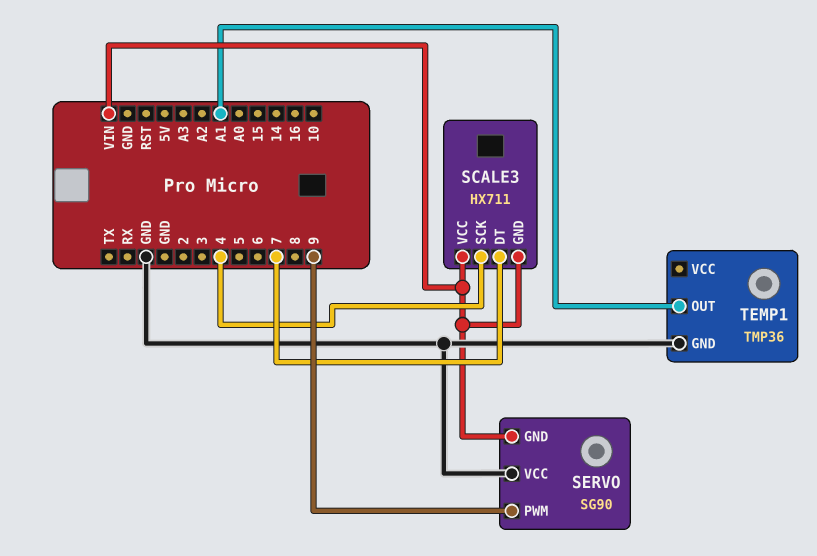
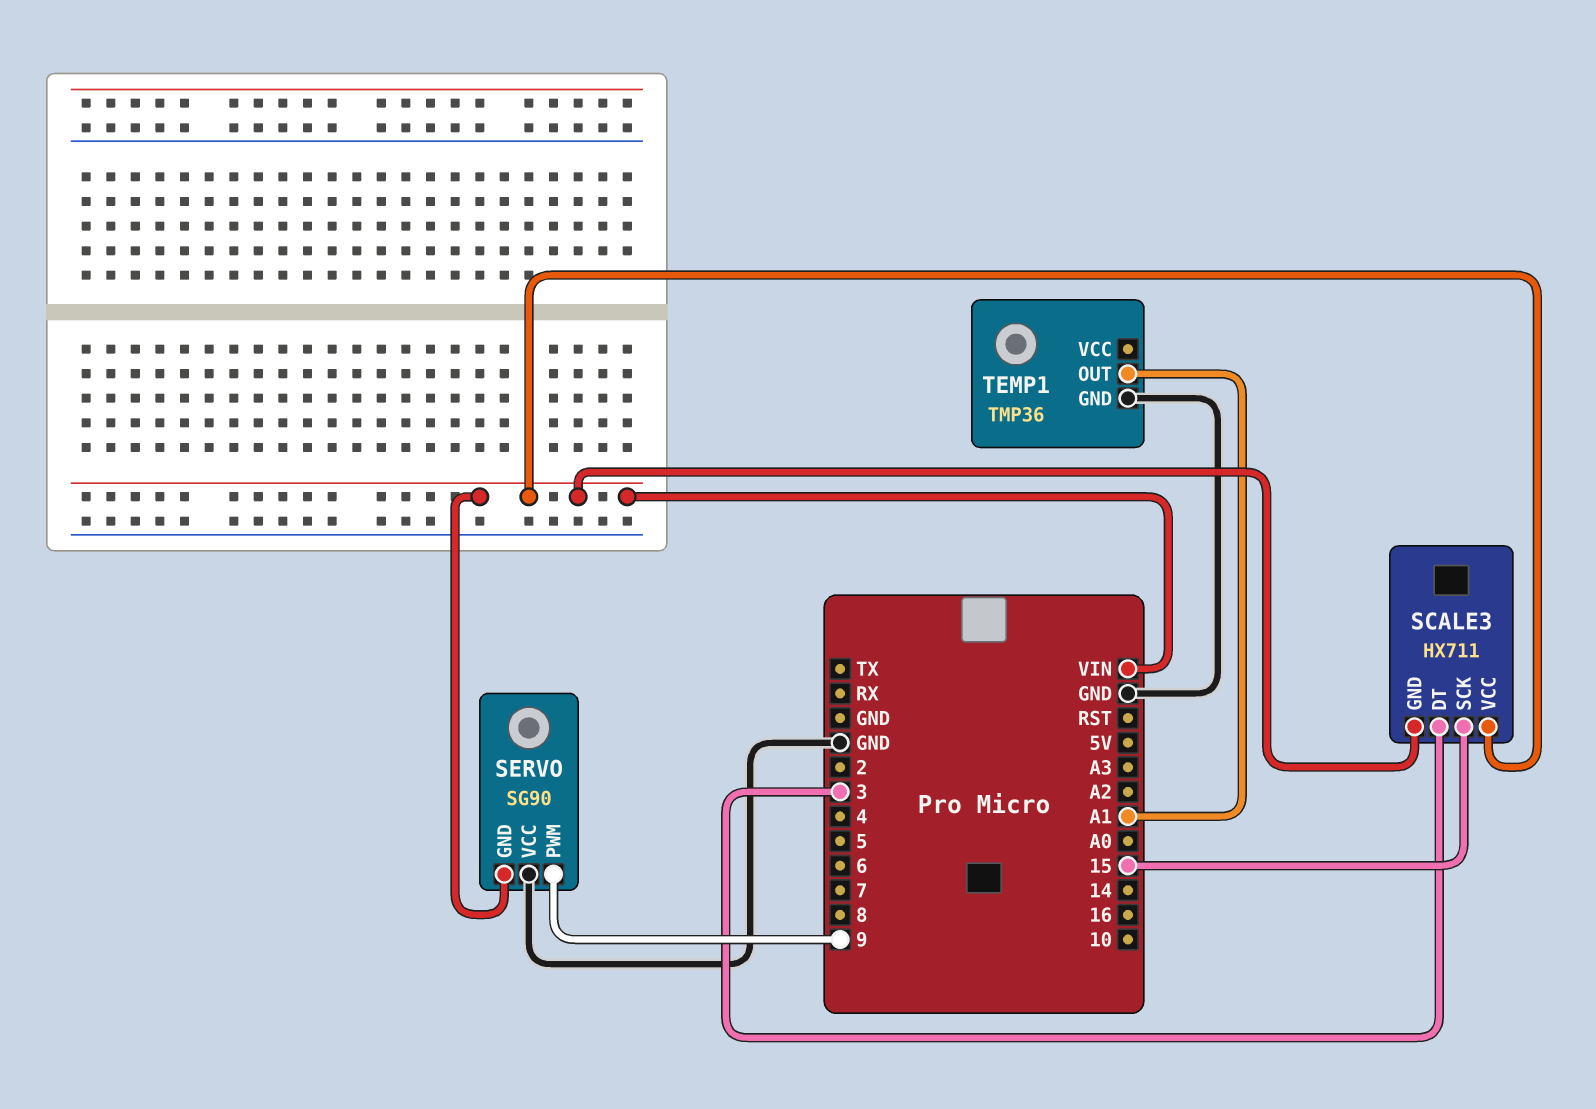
SCALE3 pin DT: 7 -> 3
SCALE3 pin SCK: 4 -> 15

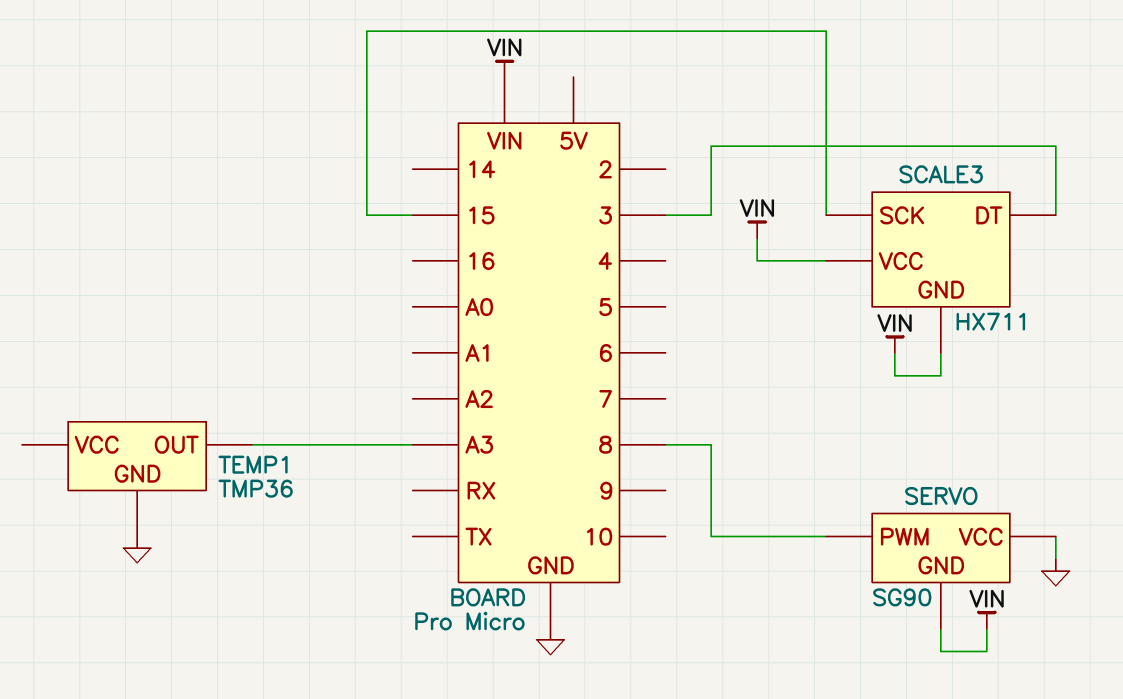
SERVO pin PWM: 9 -> 8
TEMP1 pin OUT: A1 -> A3

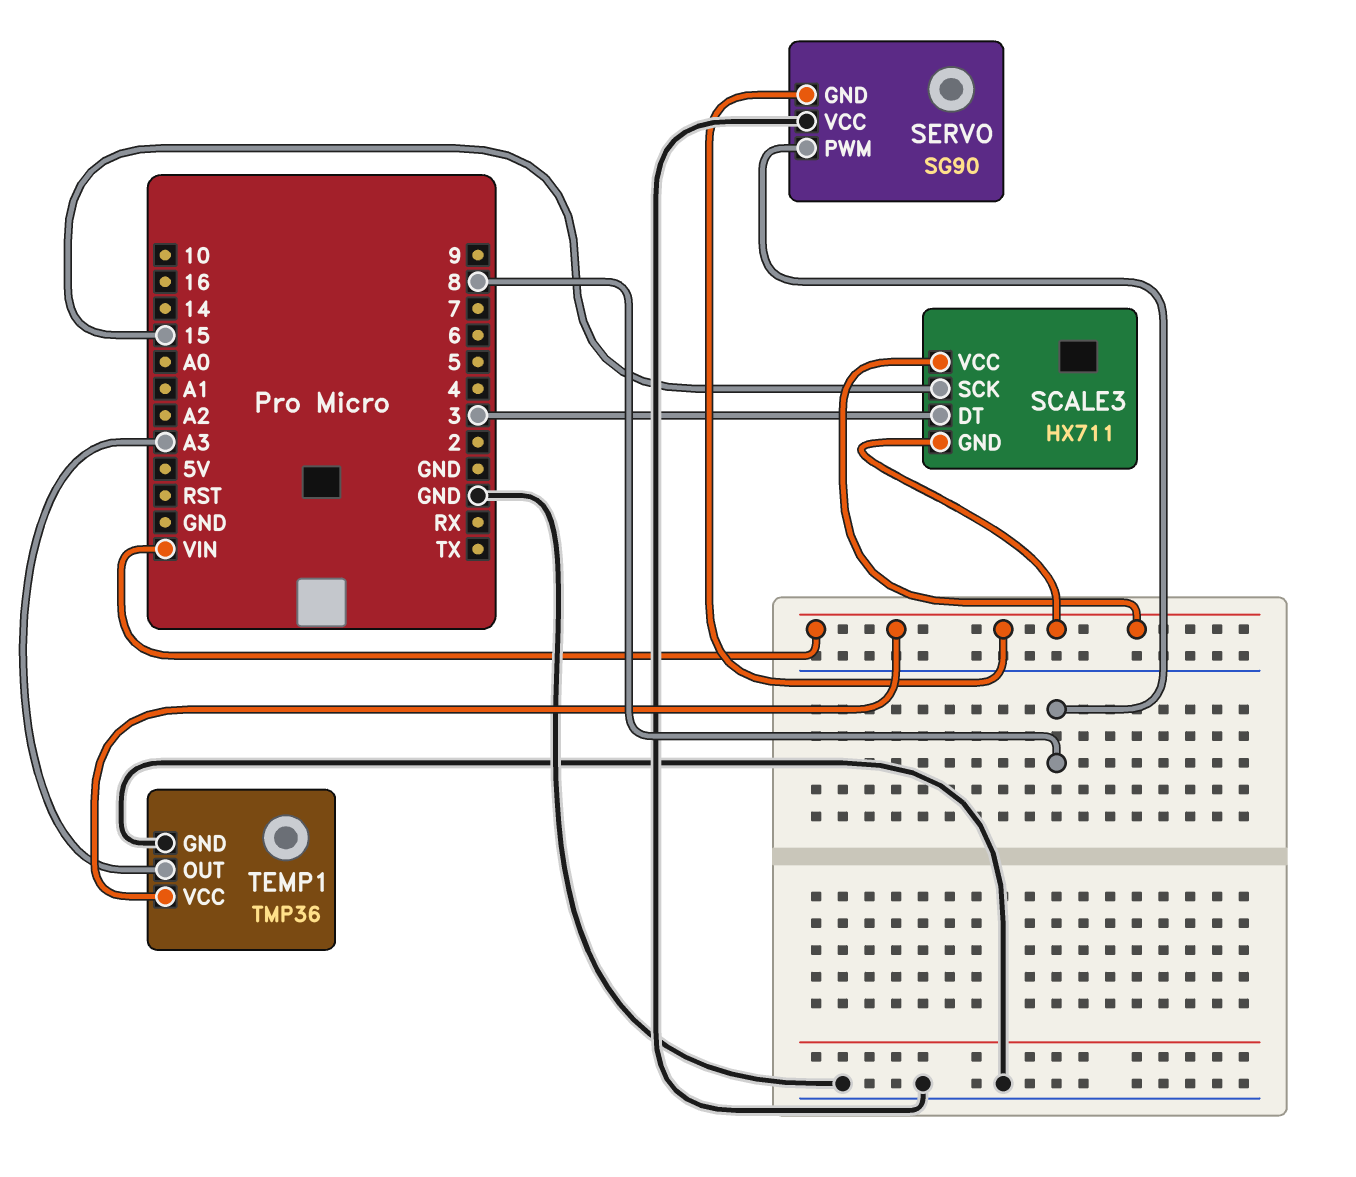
TEMP1 pin VCC: none -> VIN

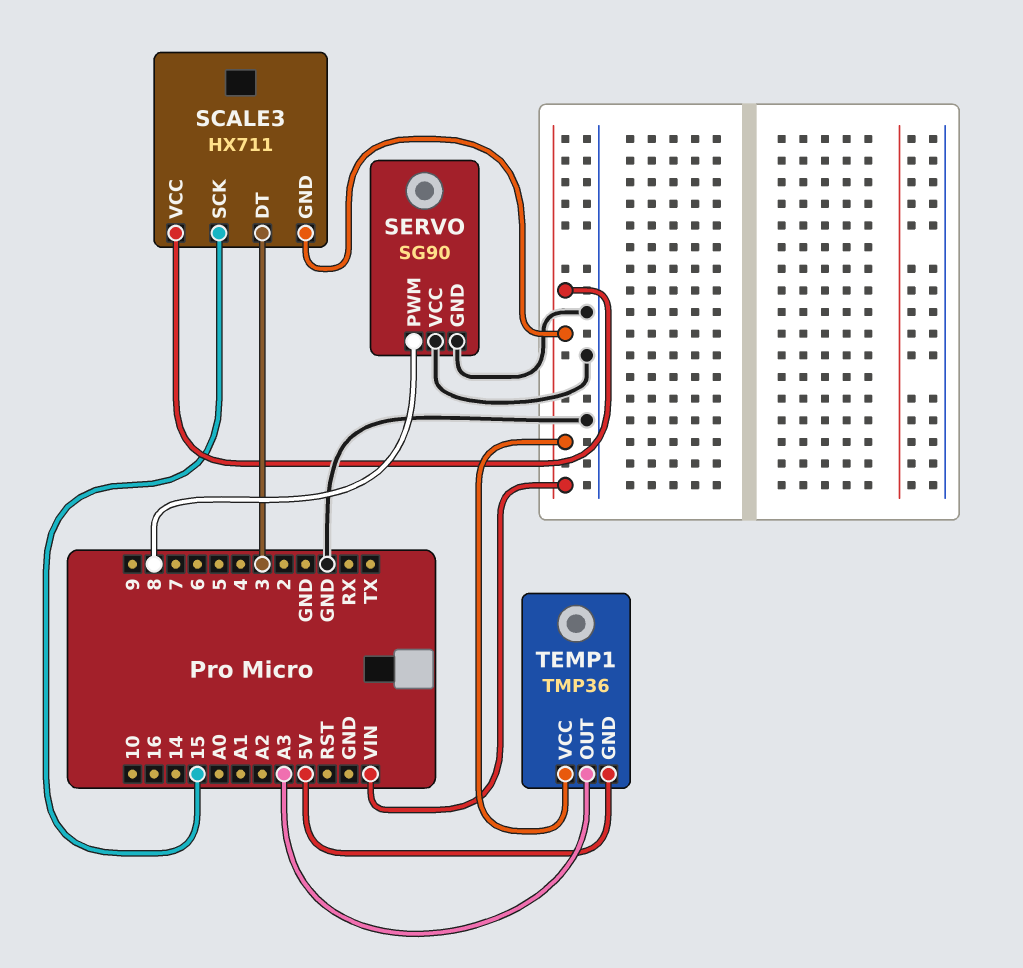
SERVO pin GND: VIN -> GND
TEMP1 pin GND: GND -> 5V

